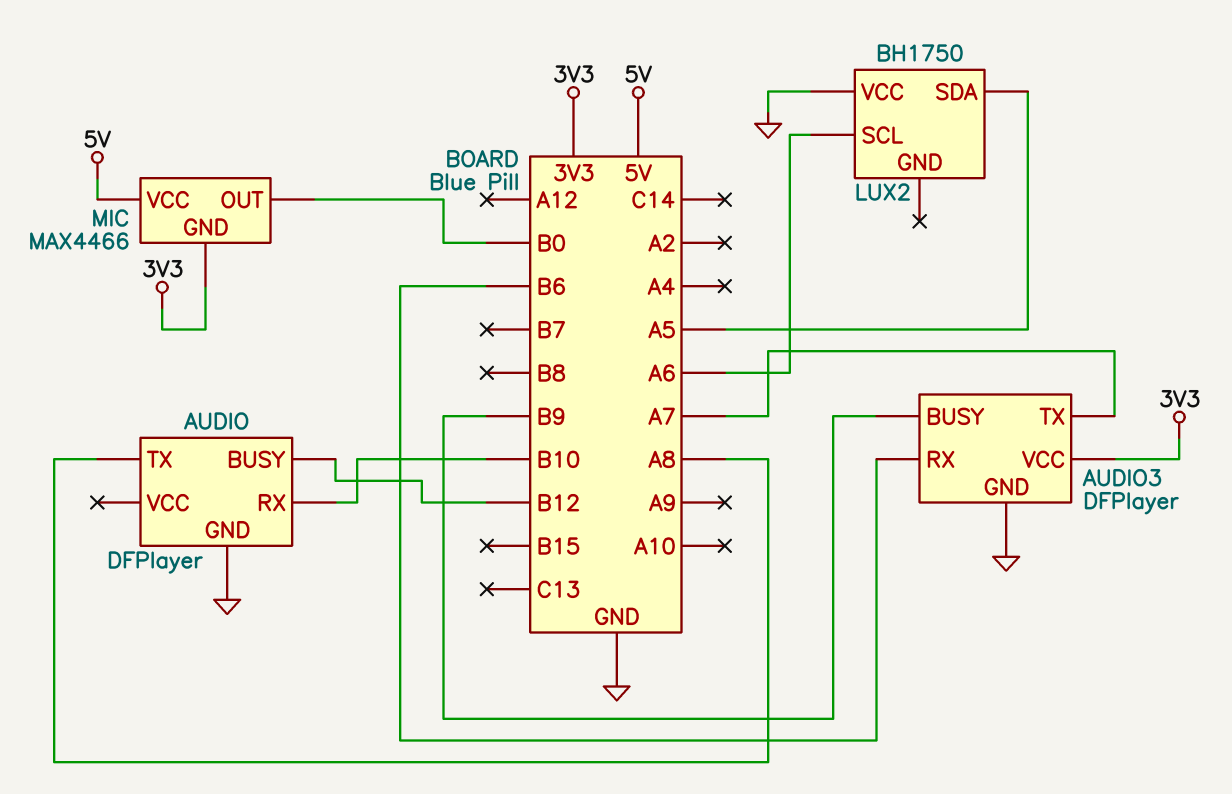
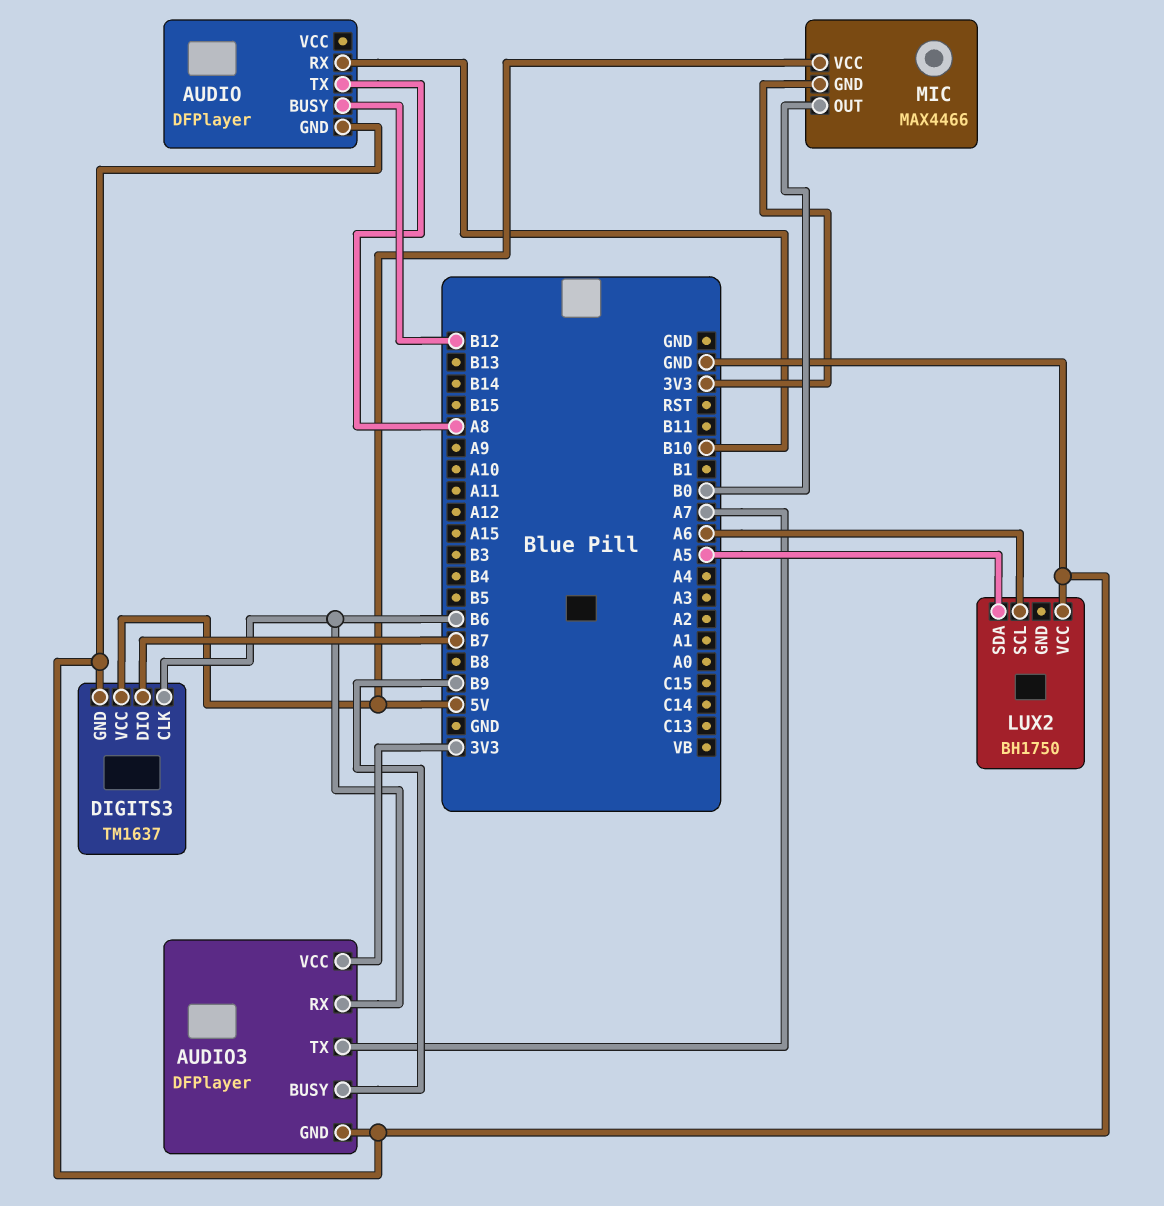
DIGITS3: none -> TM1637
DIGITS3 pin CLK: none -> B6
DIGITS3 pin DIO: none -> B7
DIGITS3 pin GND: none -> GND
DIGITS3 pin VCC: none -> 5V

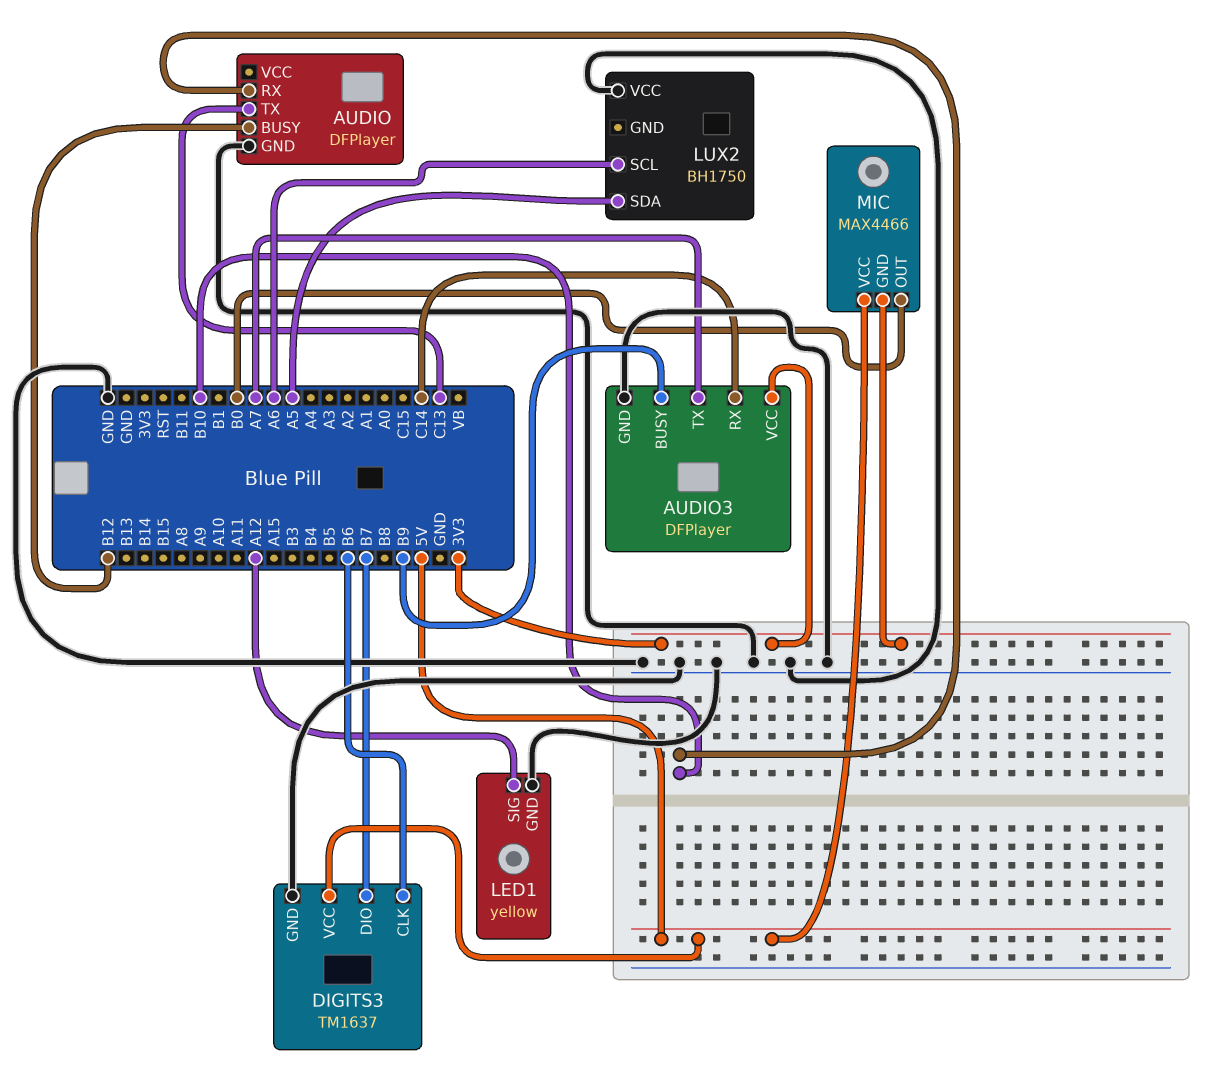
AUDIO pin TX: A8 -> C13
AUDIO3 pin RX: B6 -> C14
LED1: none -> yellow
LED1 pin GND: none -> GND
LED1 pin SIG: none -> A12

